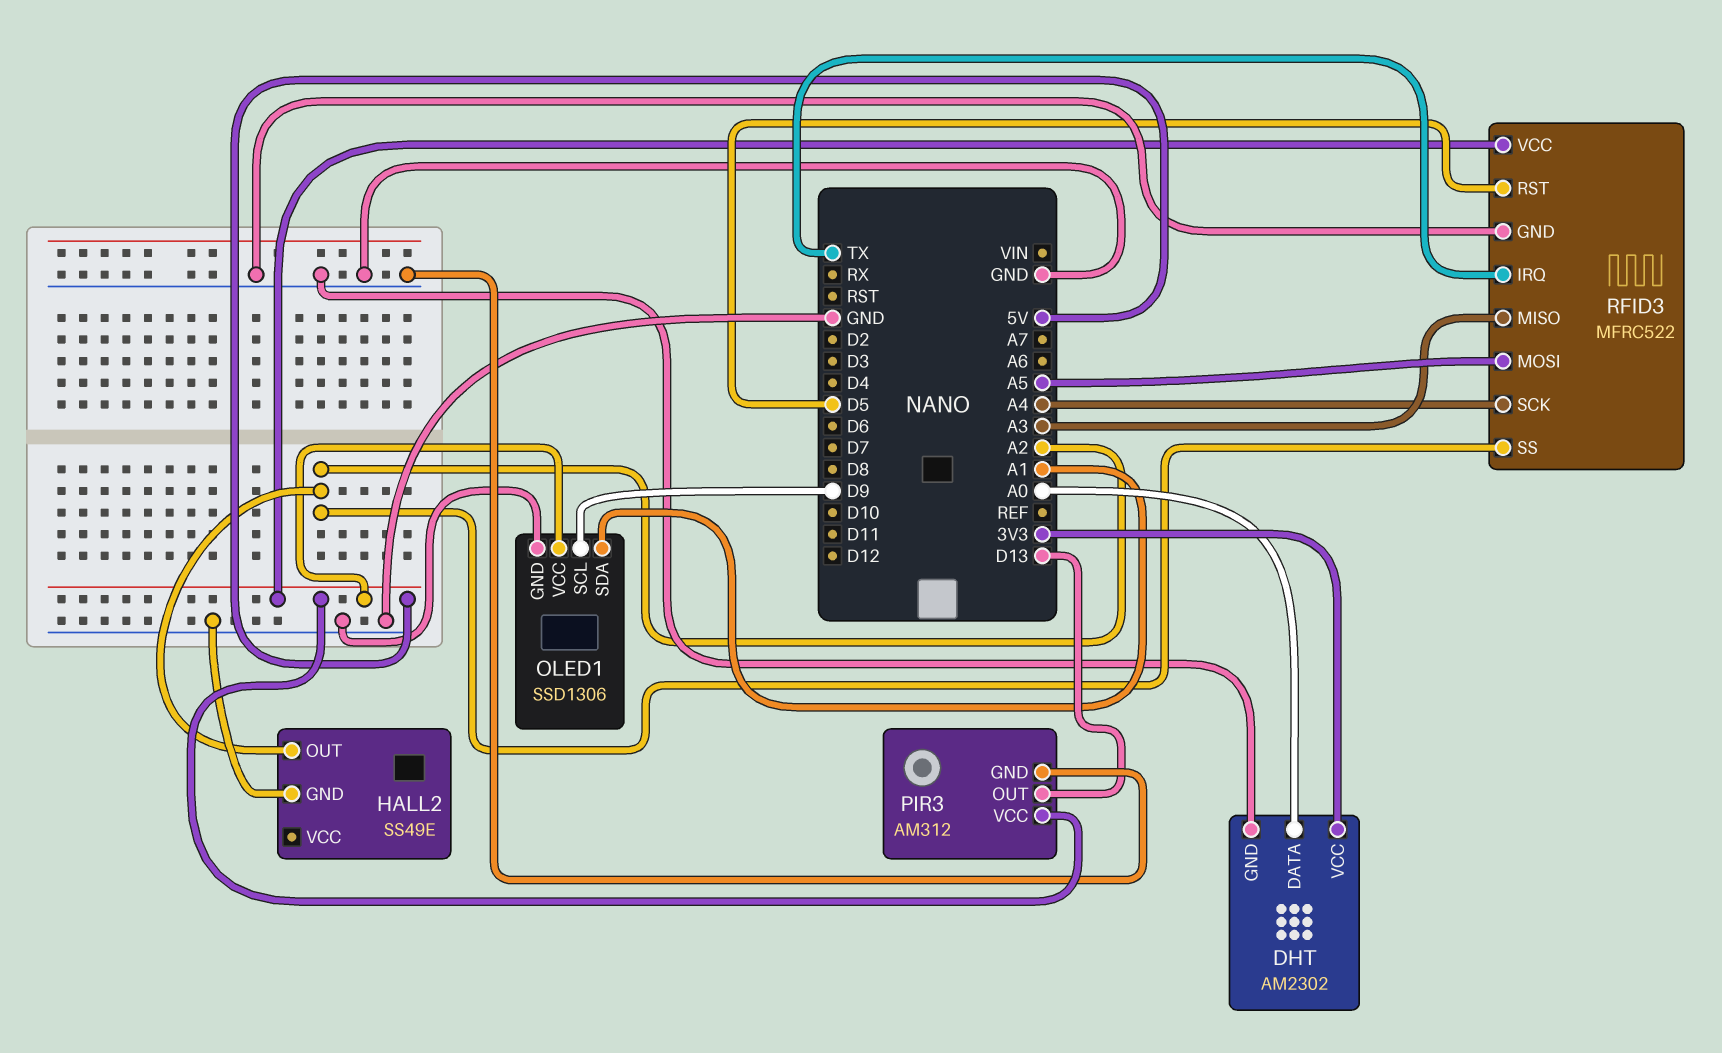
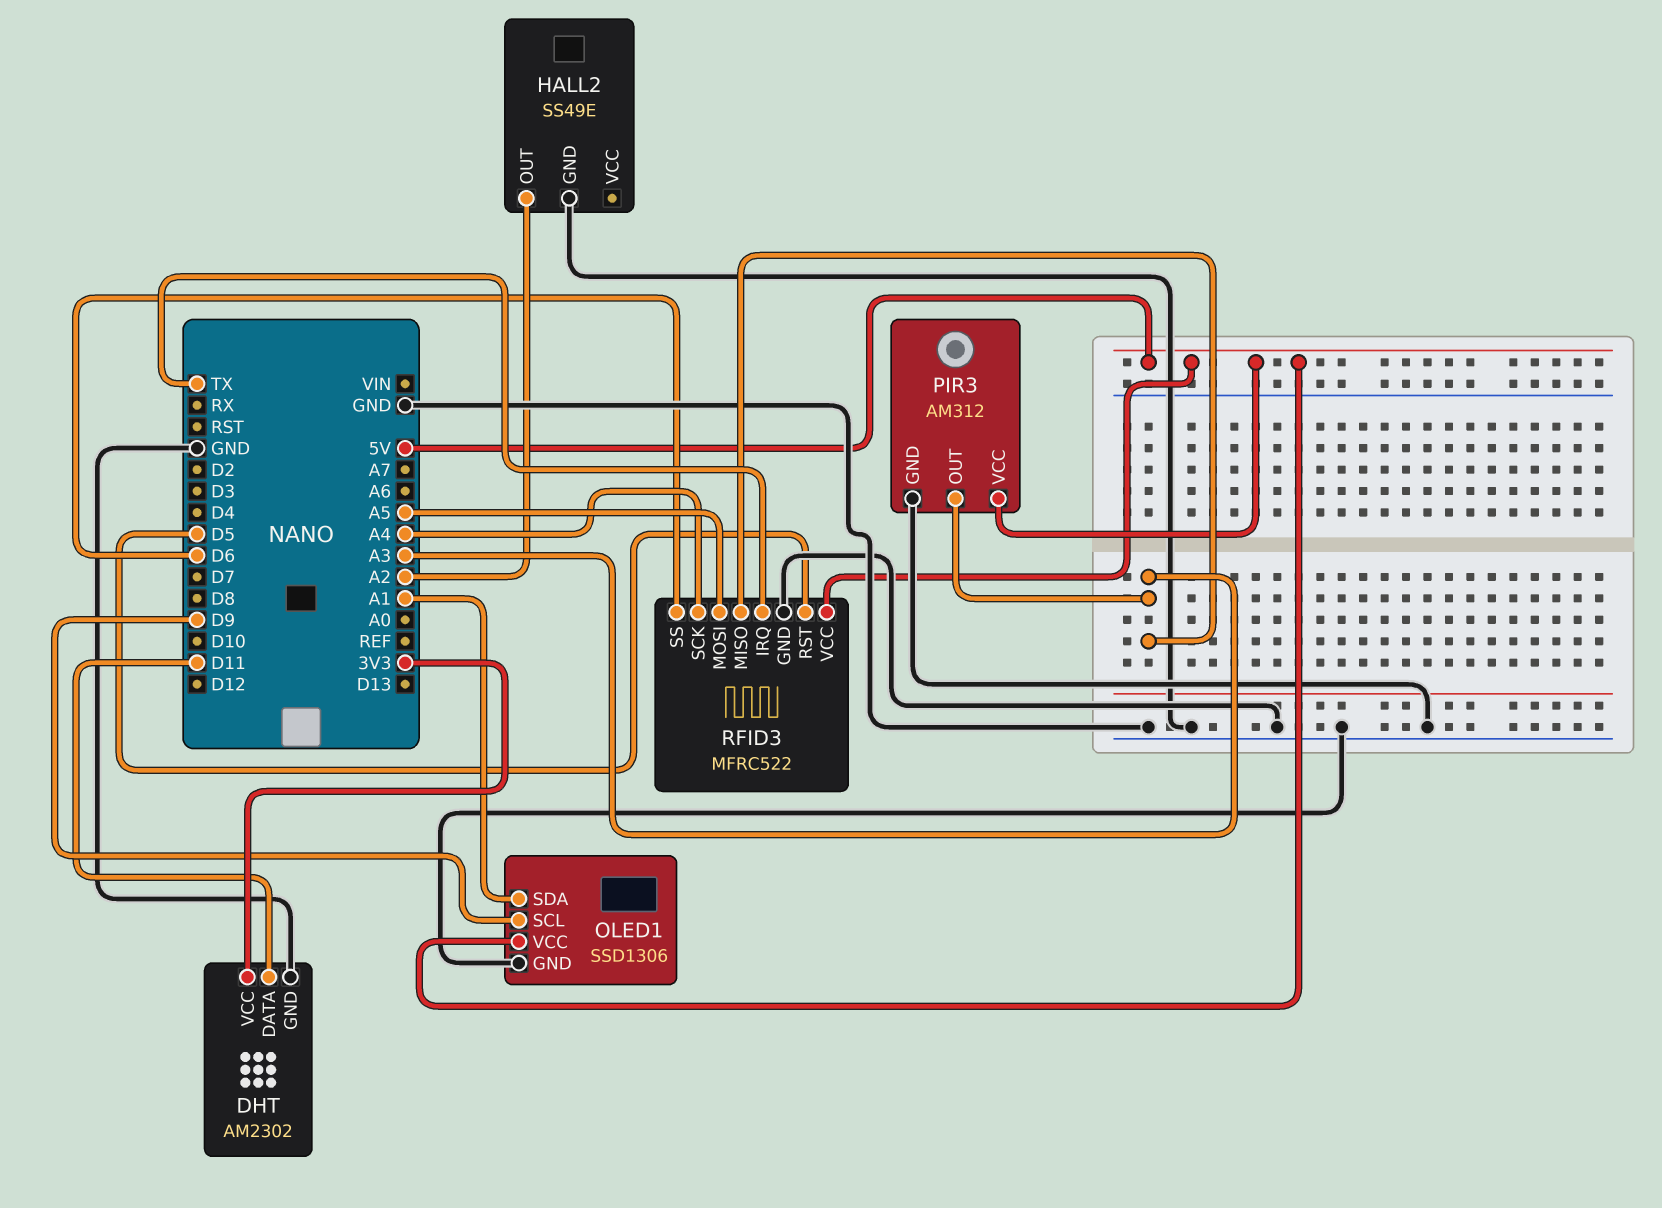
DHT pin DATA: A0 -> D11
PIR3 pin OUT: D13 -> A3
RFID3 pin SS: A2 -> D6

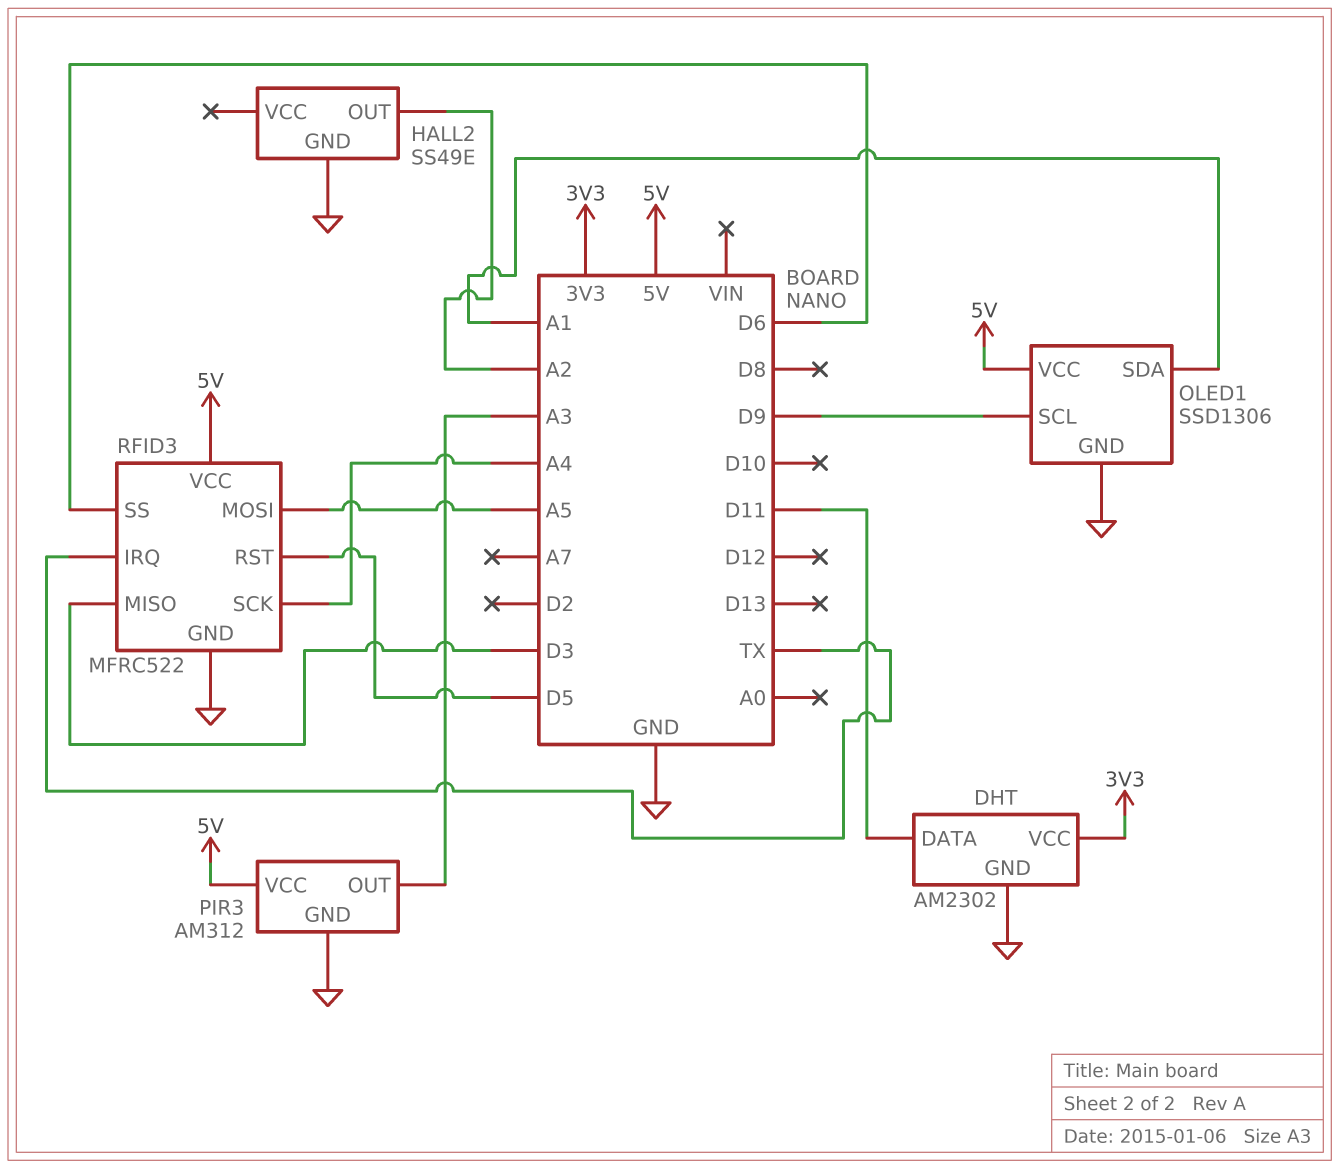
RFID3 pin MISO: A3 -> D3

